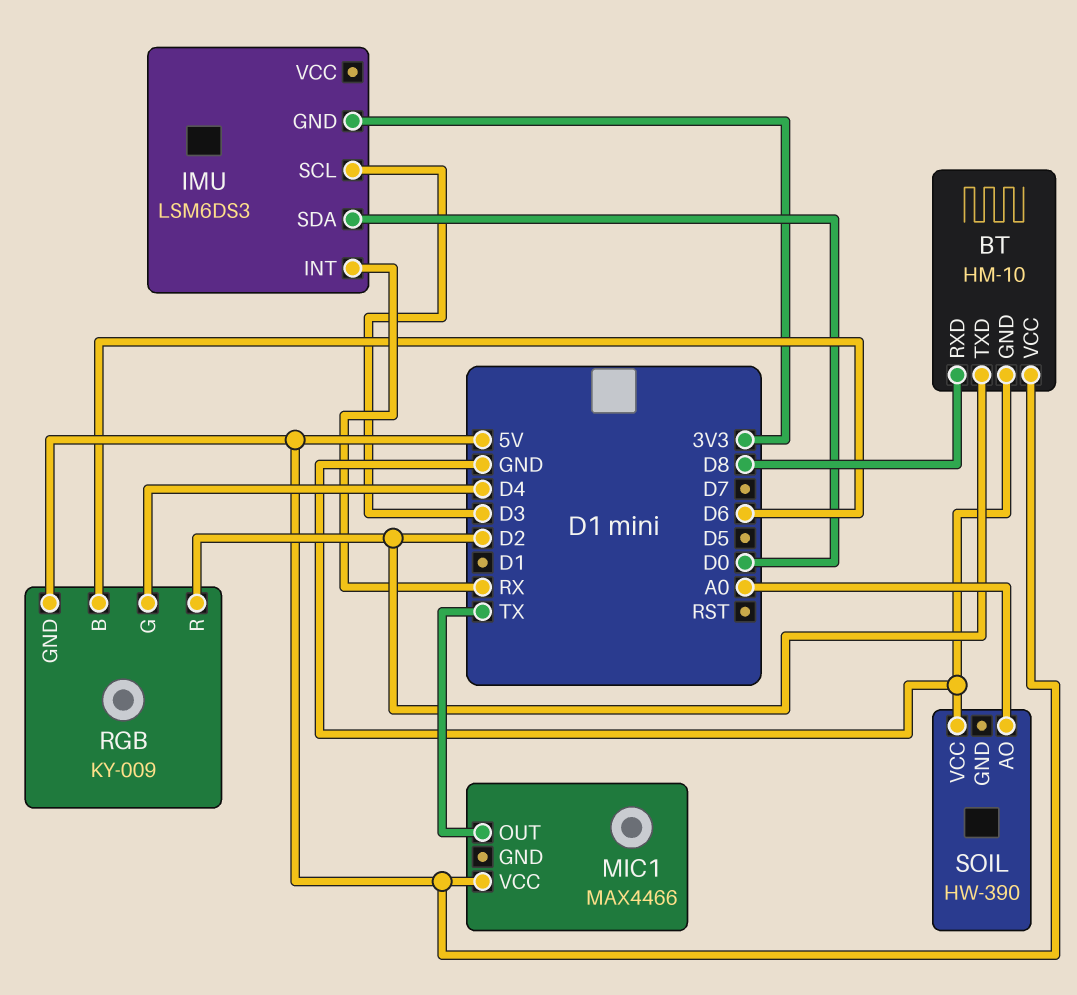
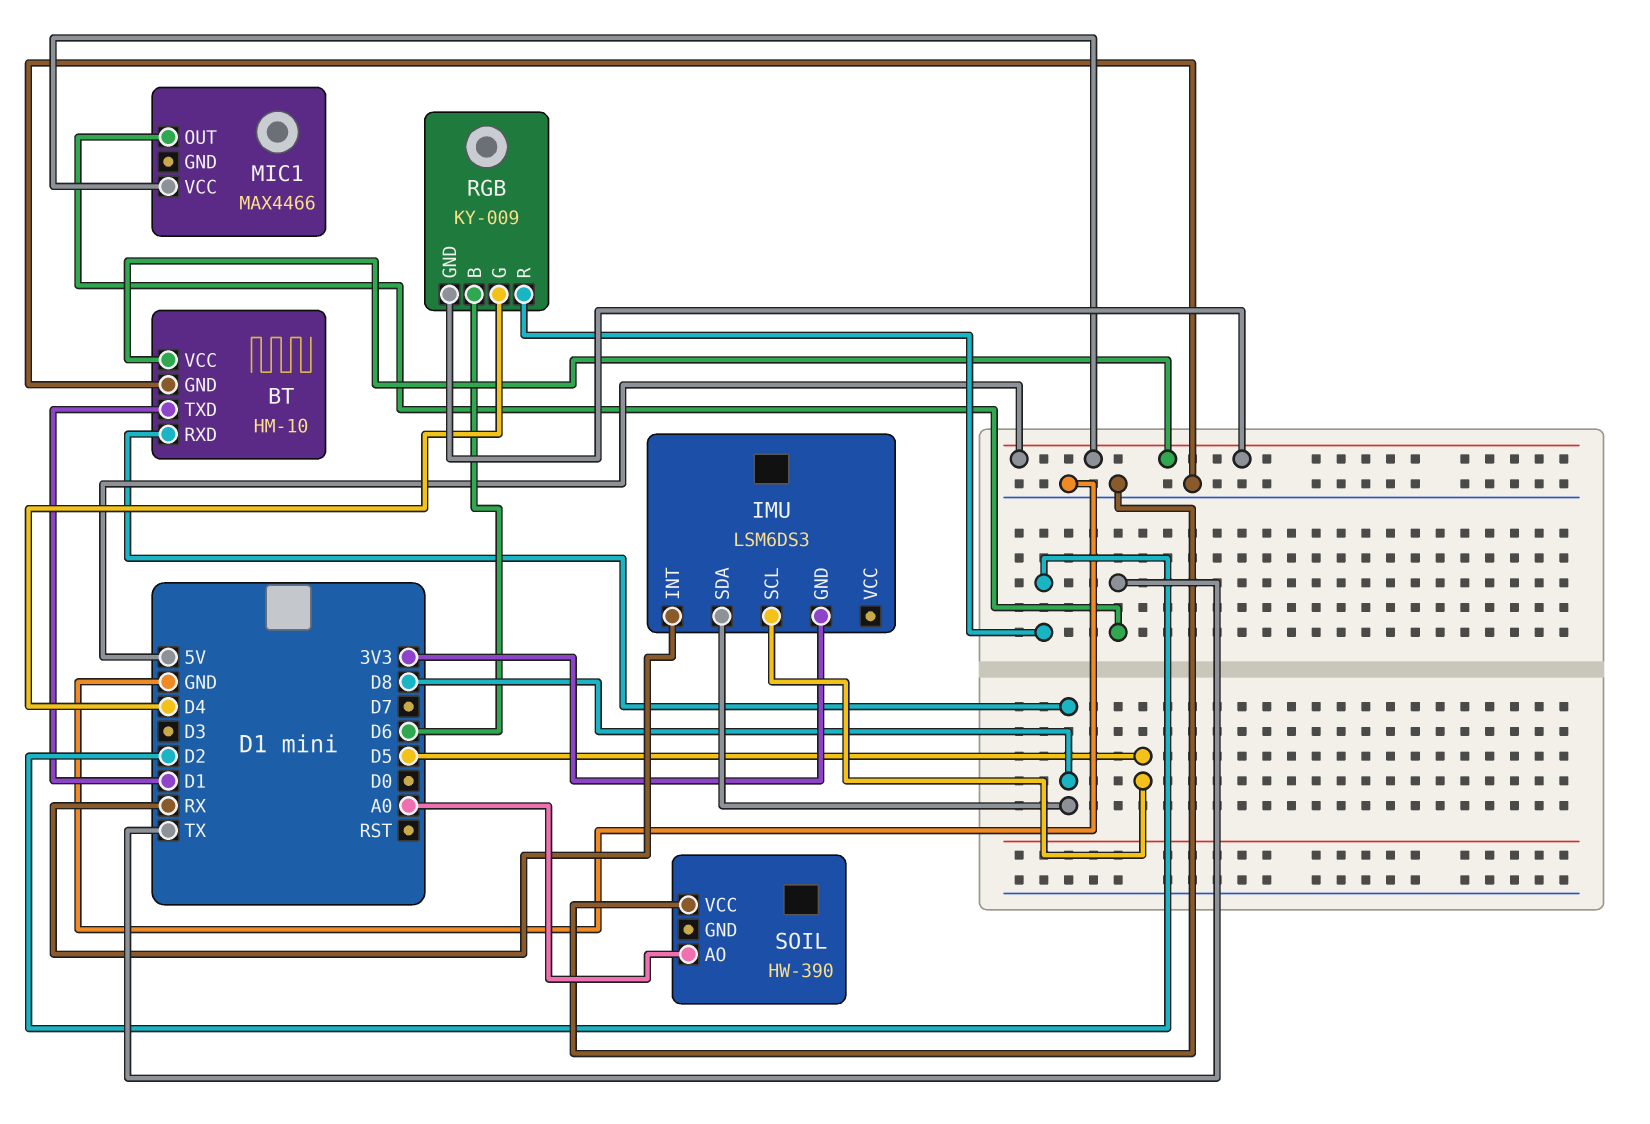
BT pin TXD: D2 -> D1
IMU pin SCL: D3 -> D5
IMU pin SDA: D0 -> D8

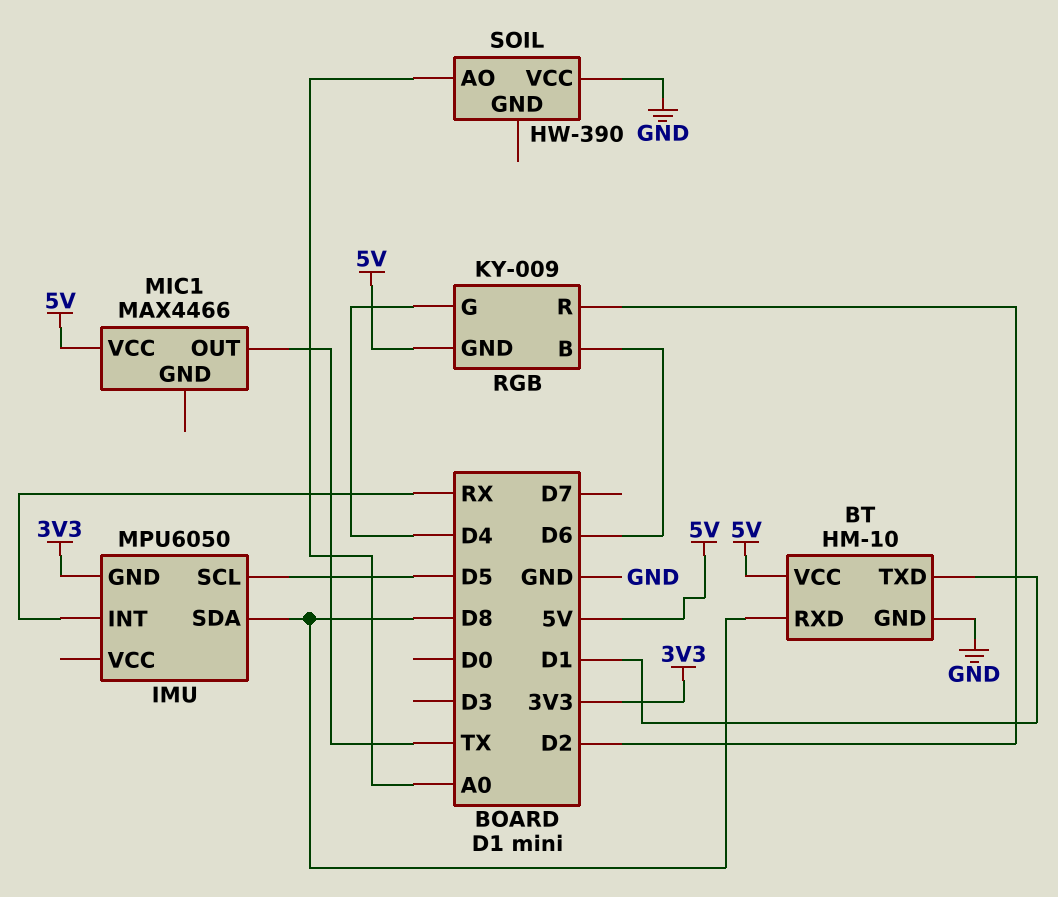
IMU: LSM6DS3 -> MPU6050

